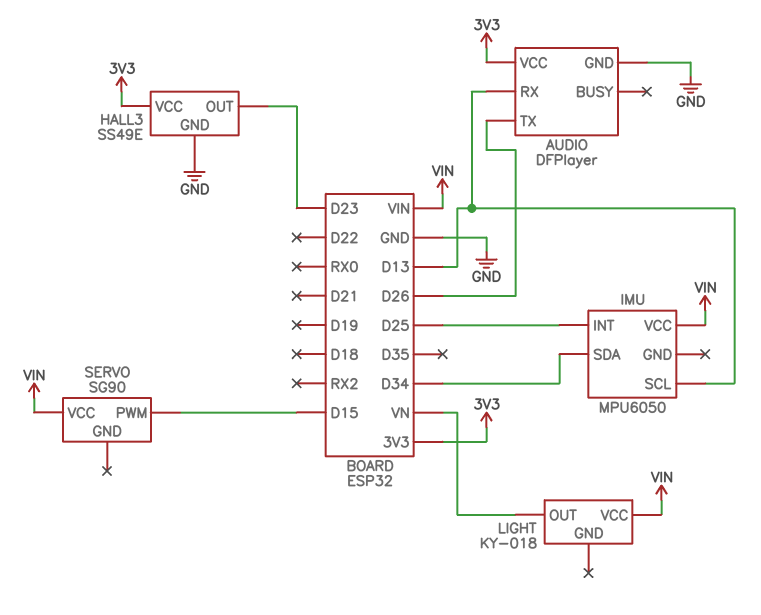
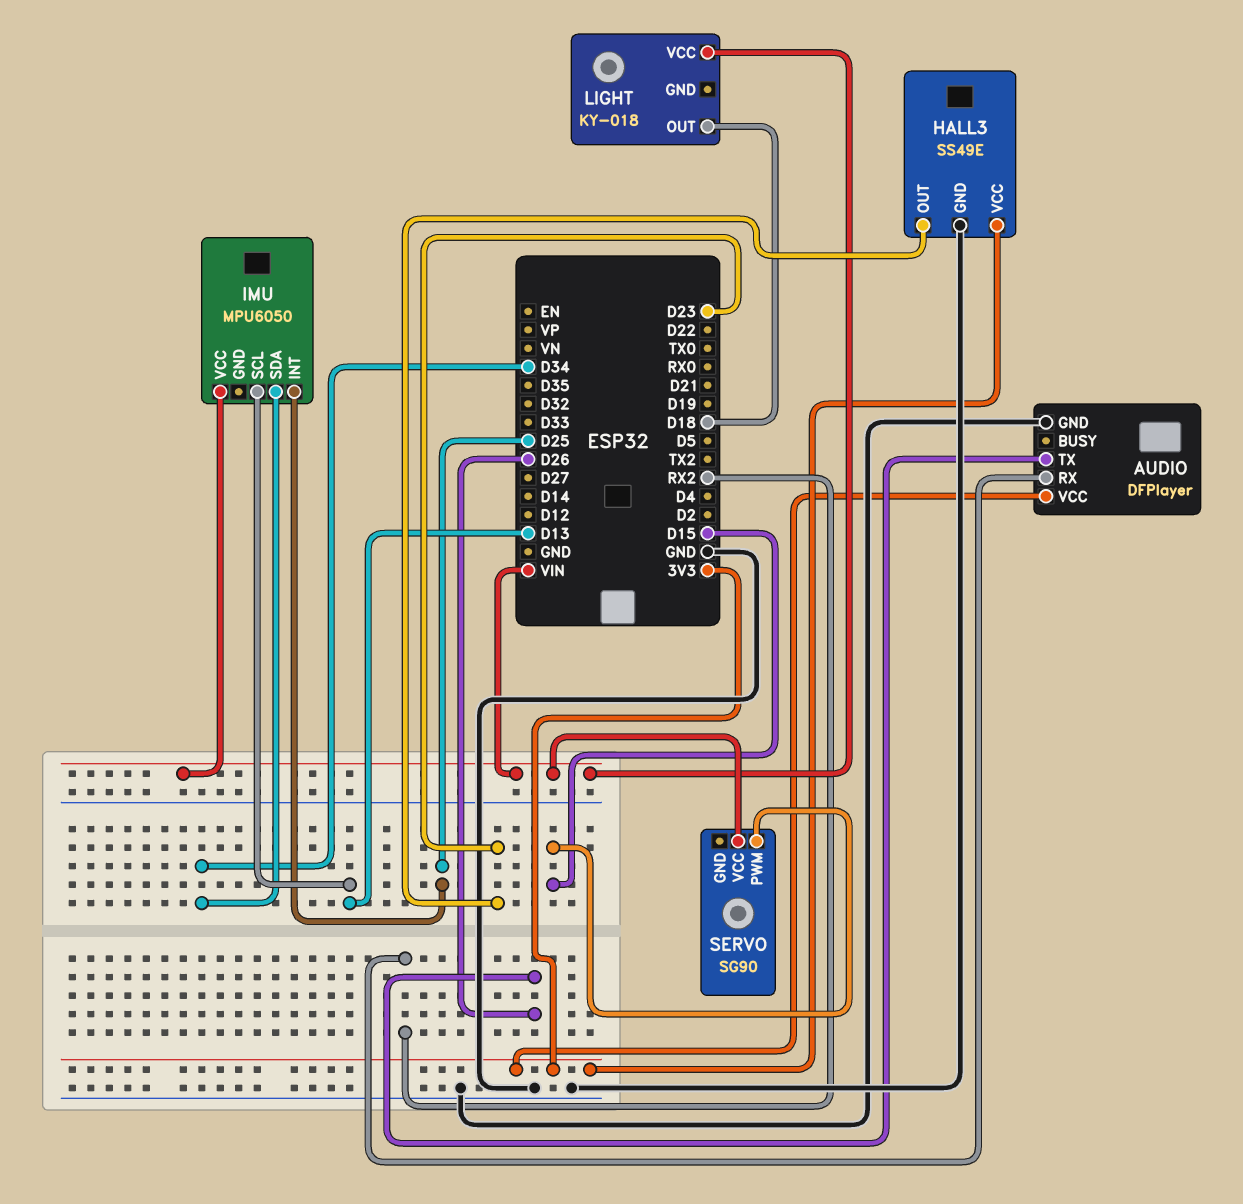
AUDIO pin RX: D13 -> RX2
LIGHT pin OUT: VN -> D18

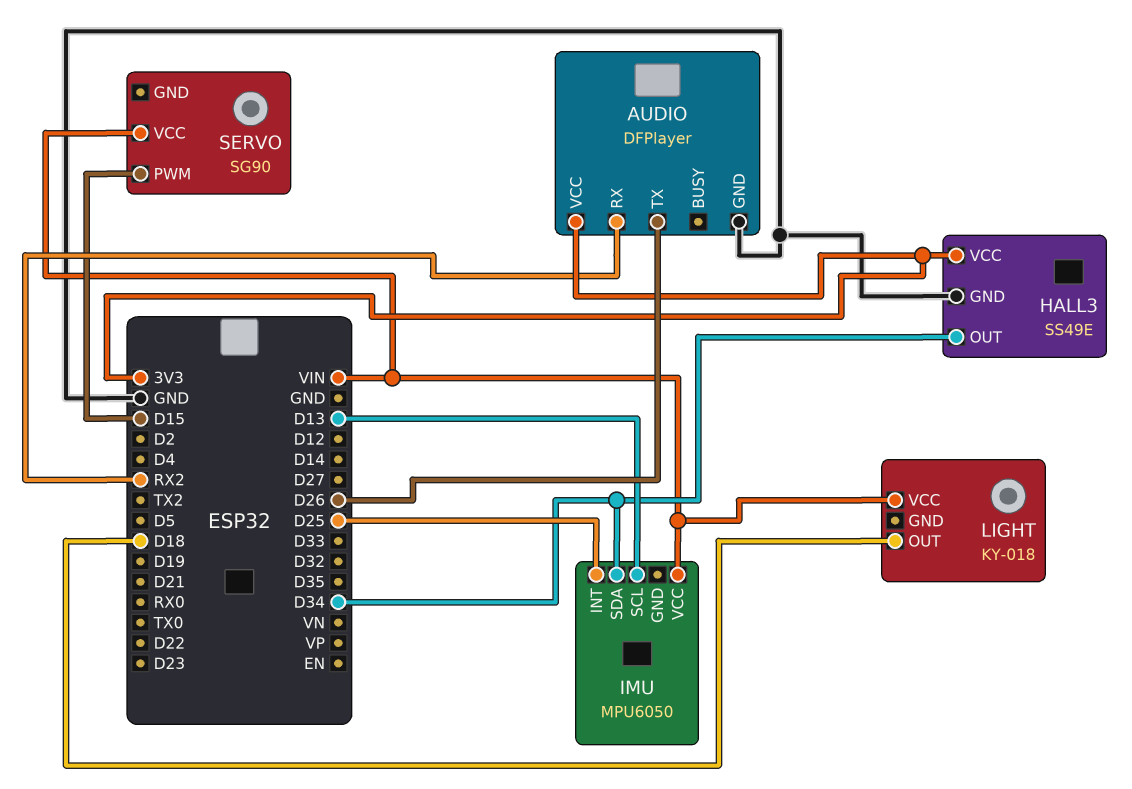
HALL3 pin OUT: D23 -> D34

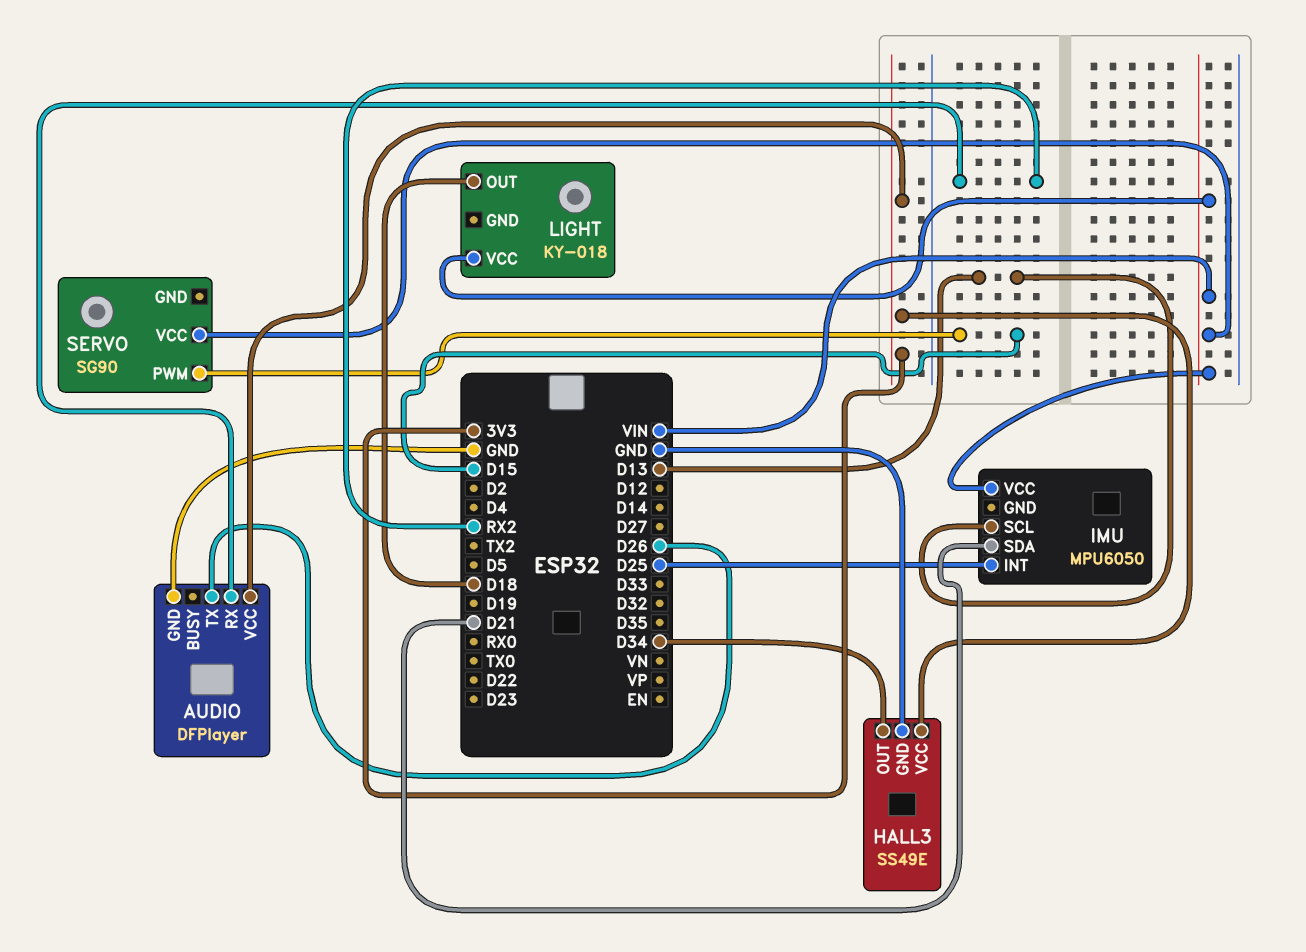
IMU pin SDA: D34 -> D21

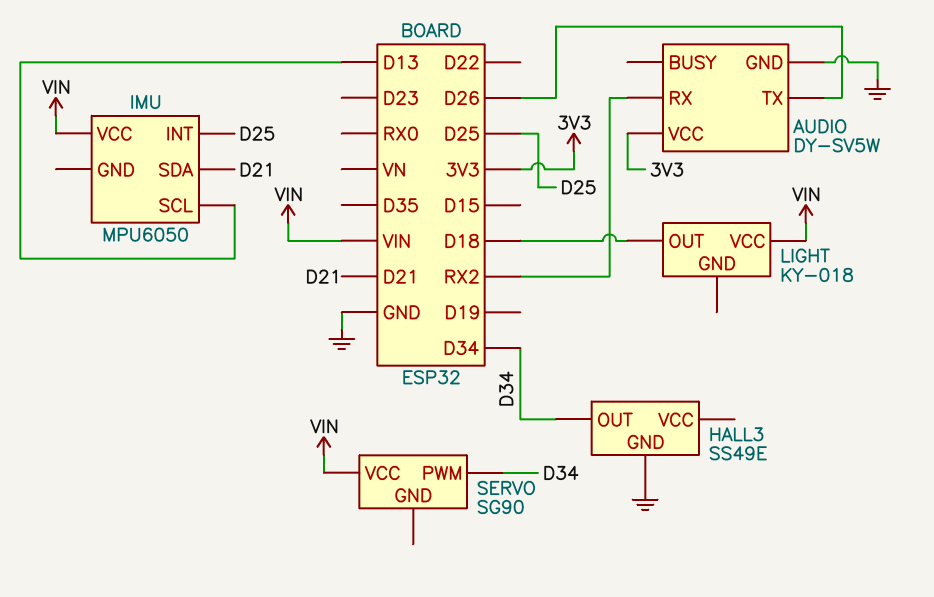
AUDIO: DFPlayer -> DY-SV5W
HALL3 pin VCC: 3V3 -> none
SERVO pin PWM: D15 -> D34

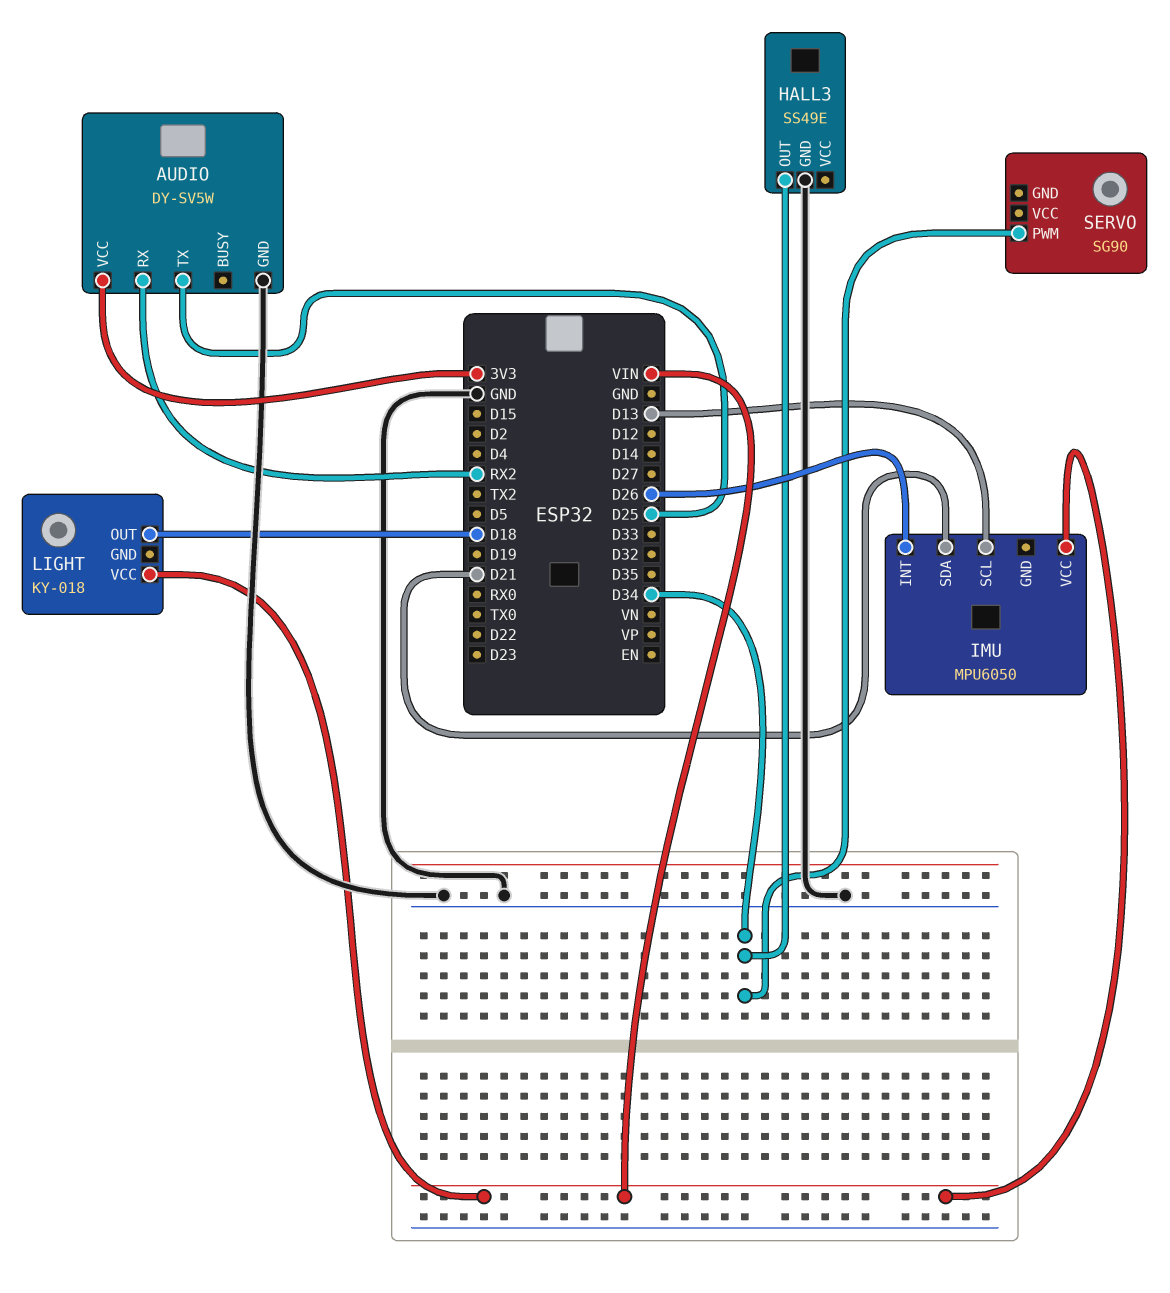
AUDIO pin TX: D26 -> D25
IMU pin INT: D25 -> D26
SERVO pin VCC: VIN -> none

